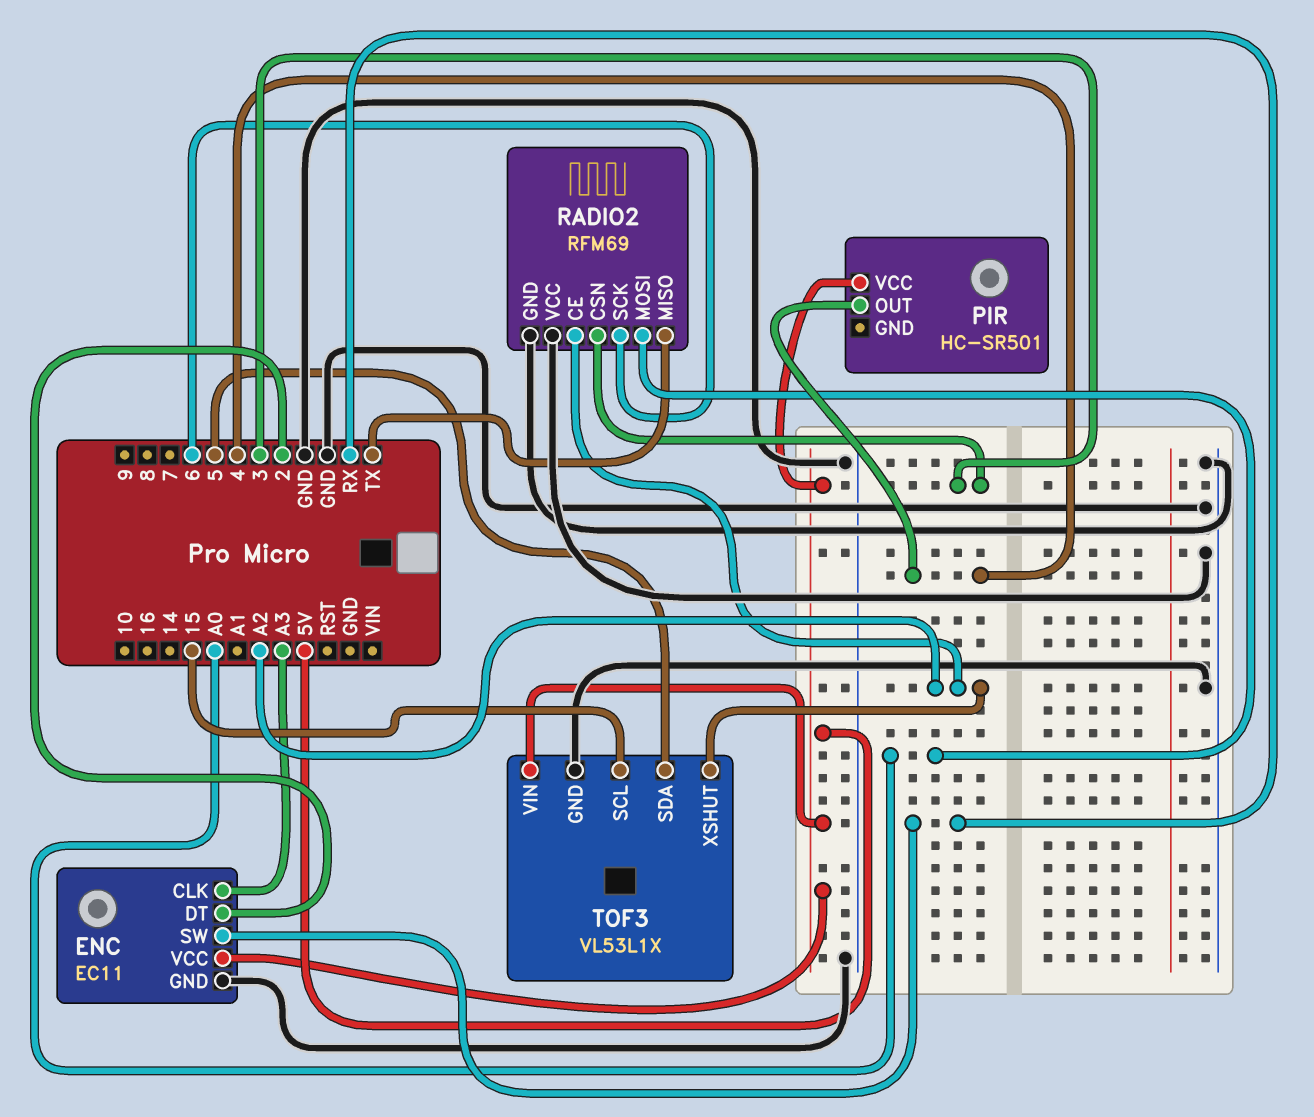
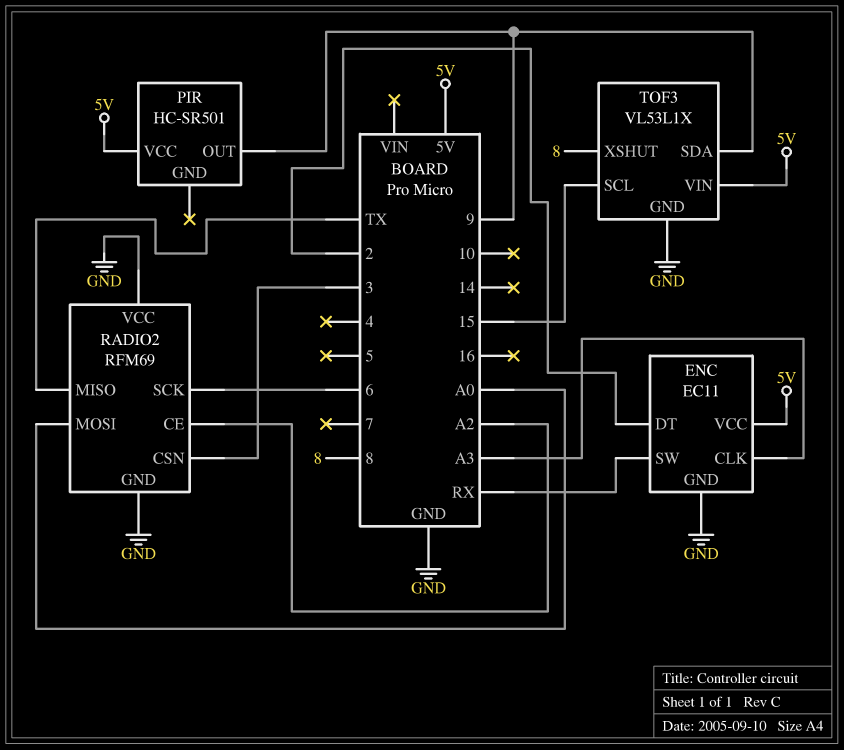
PIR pin OUT: 4 -> 9
TOF3 pin SDA: 5 -> 9
TOF3 pin XSHUT: A2 -> 8

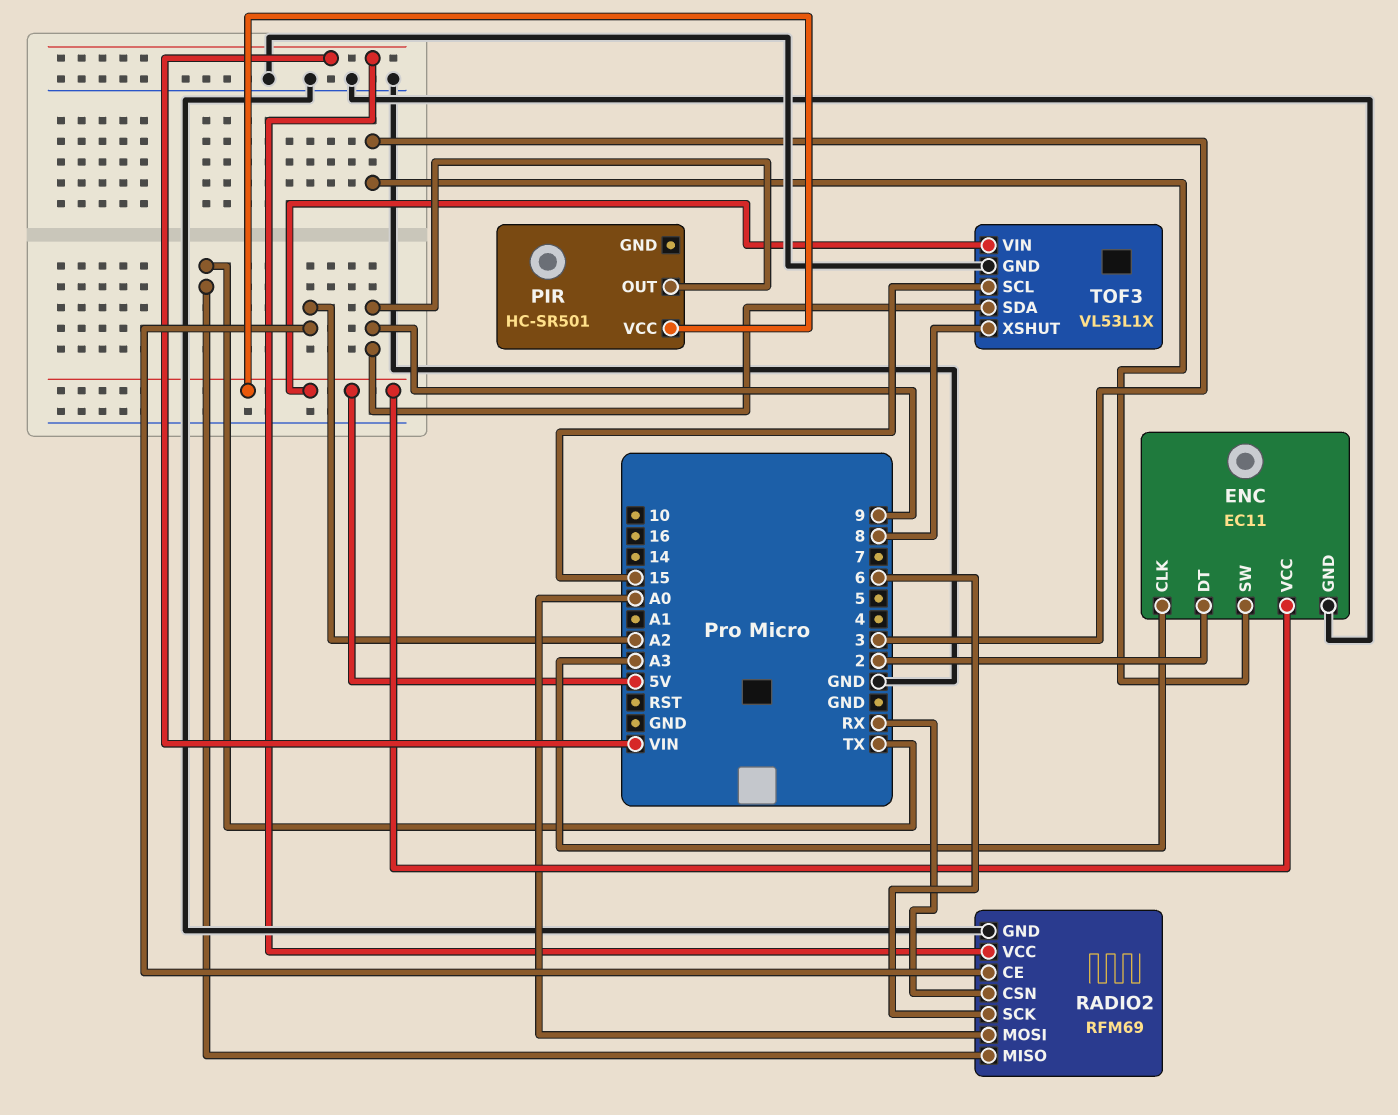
ENC pin SW: RX -> 3
RADIO2 pin CSN: 3 -> RX
RADIO2 pin VCC: GND -> VIN

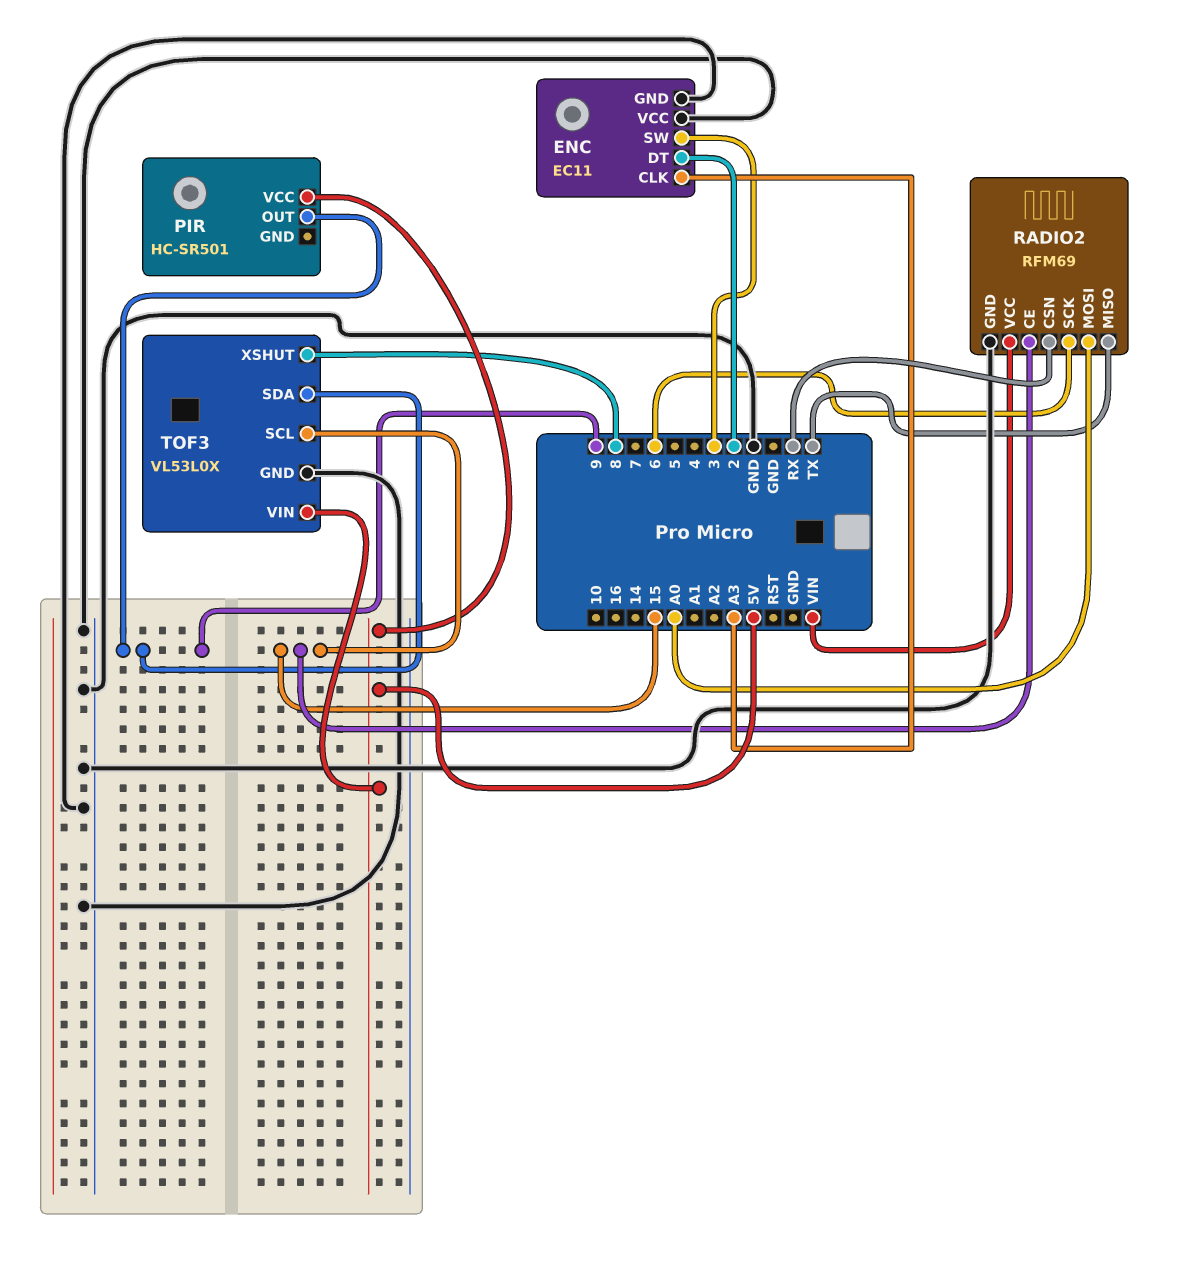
ENC pin VCC: 5V -> GND
RADIO2 pin CE: A2 -> 15
TOF3: VL53L1X -> VL53L0X

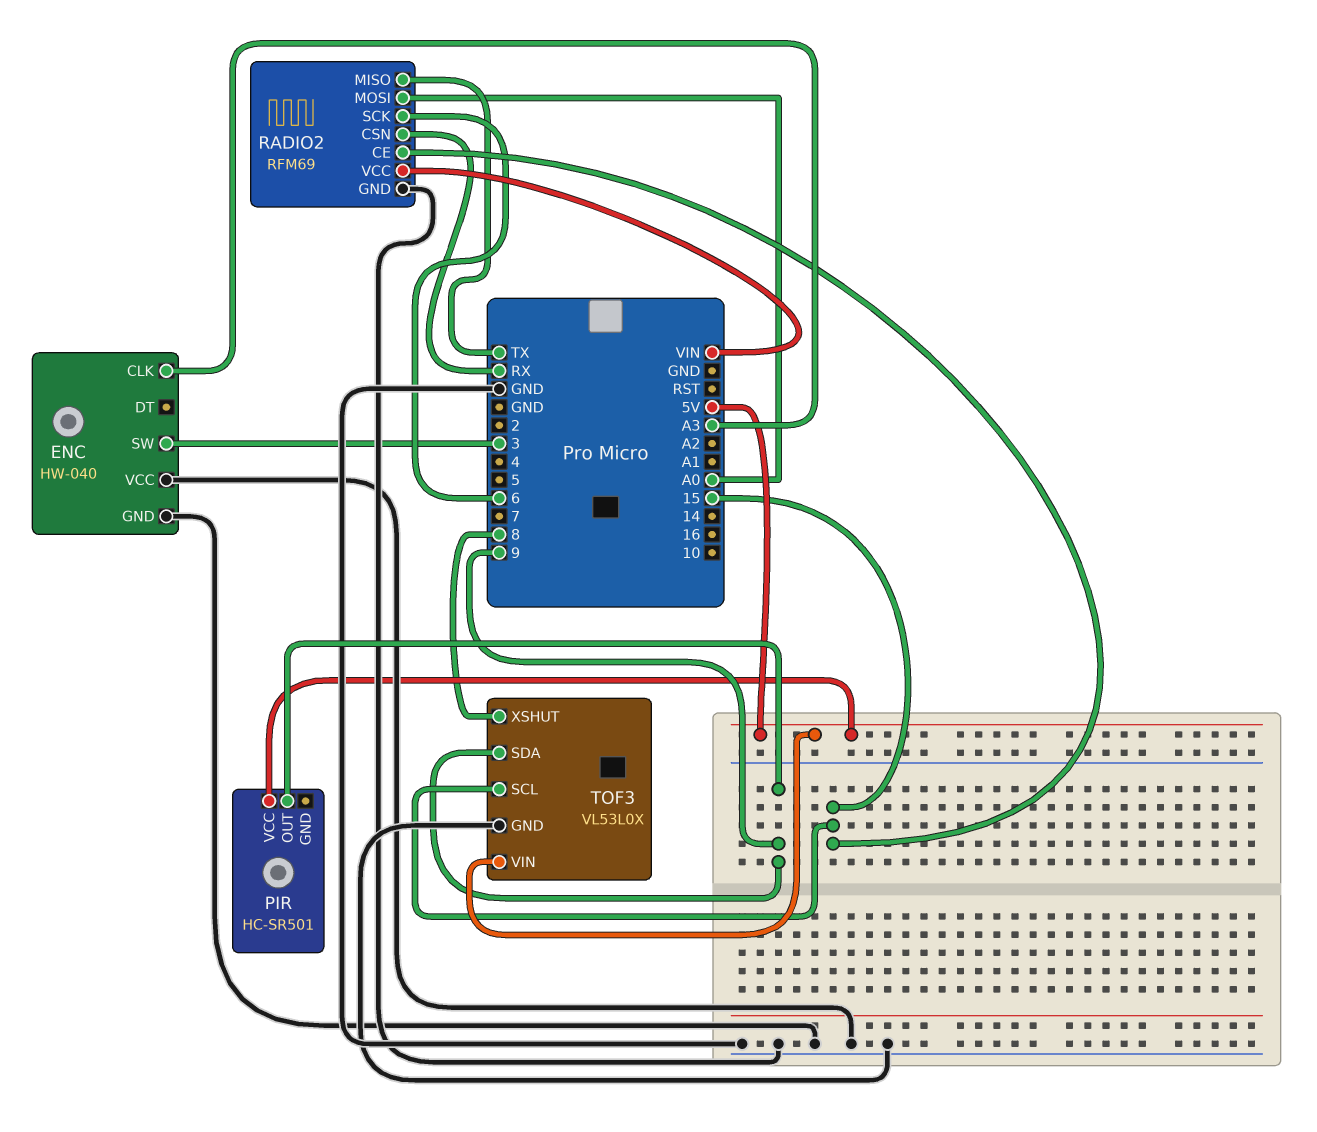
ENC: EC11 -> HW-040
ENC pin DT: 2 -> none

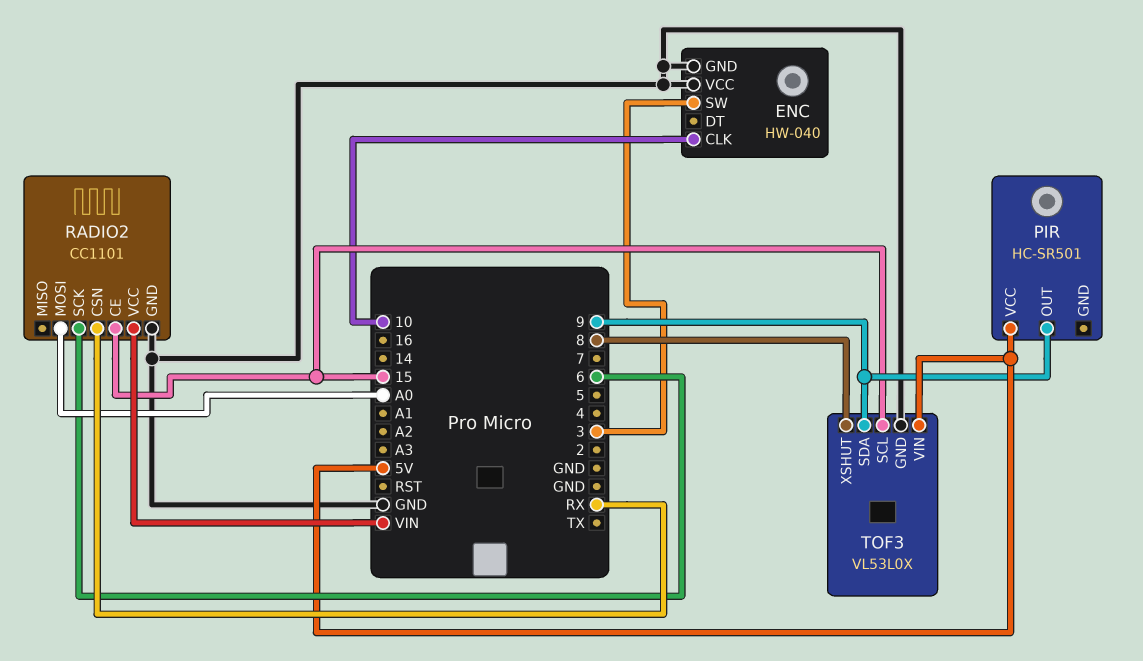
ENC pin CLK: A3 -> 10
RADIO2: RFM69 -> CC1101
RADIO2 pin MISO: TX -> none

